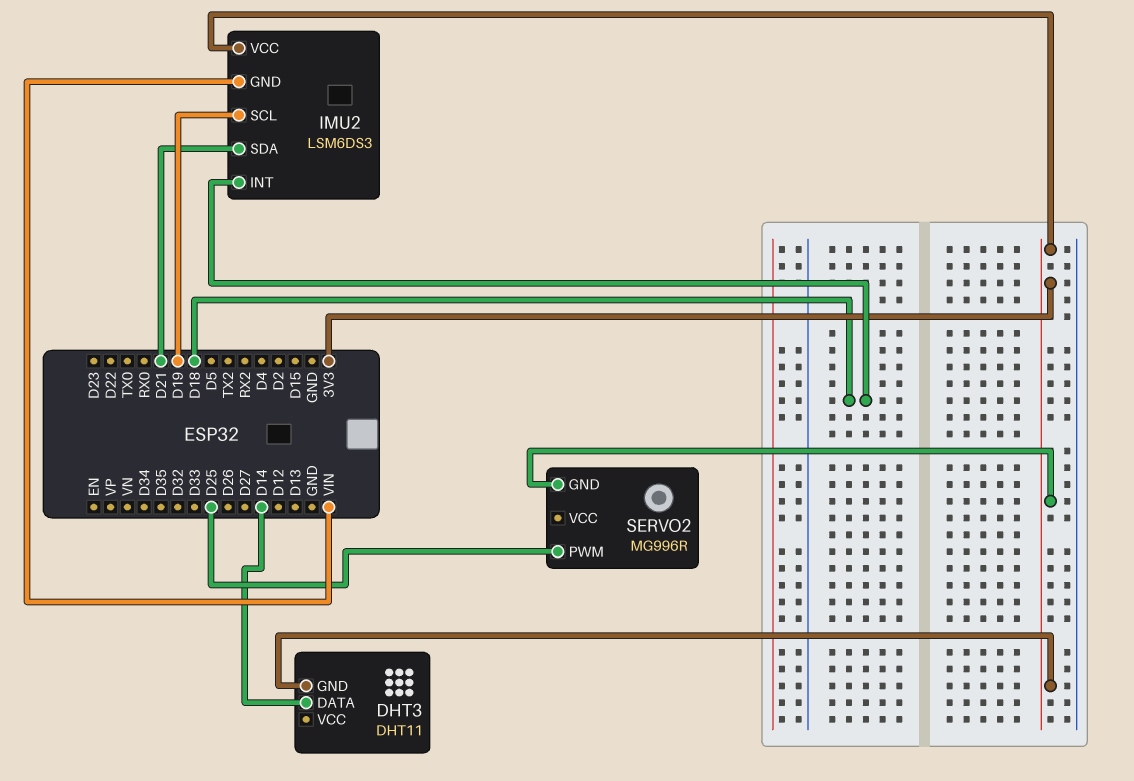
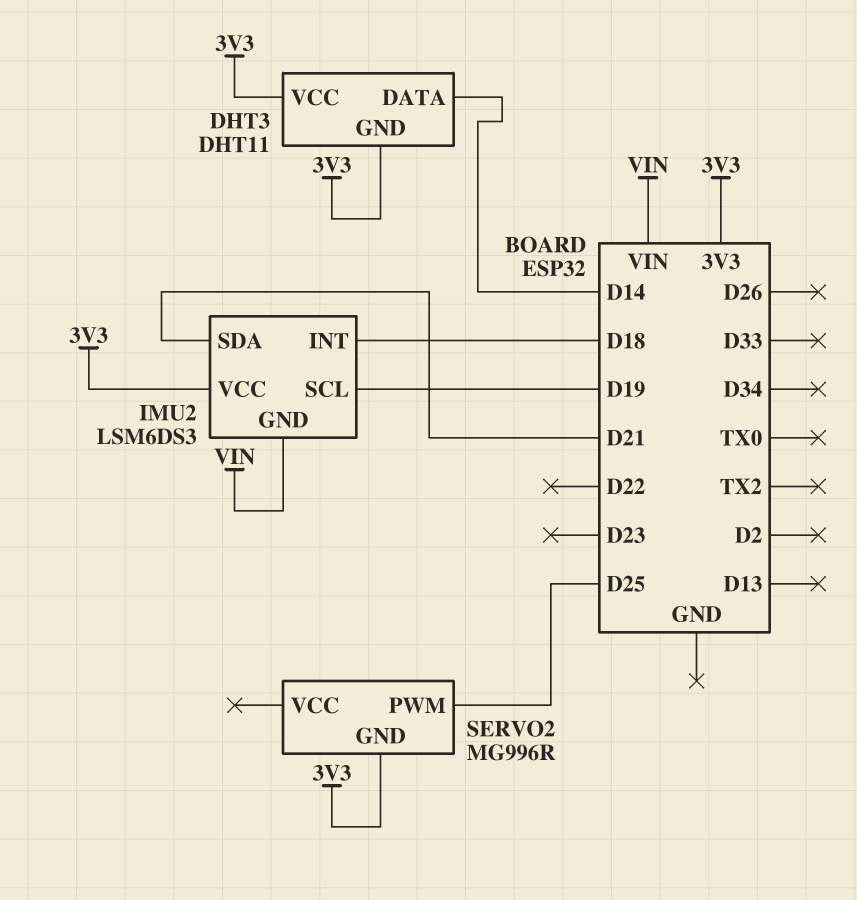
DHT3 pin VCC: none -> 3V3

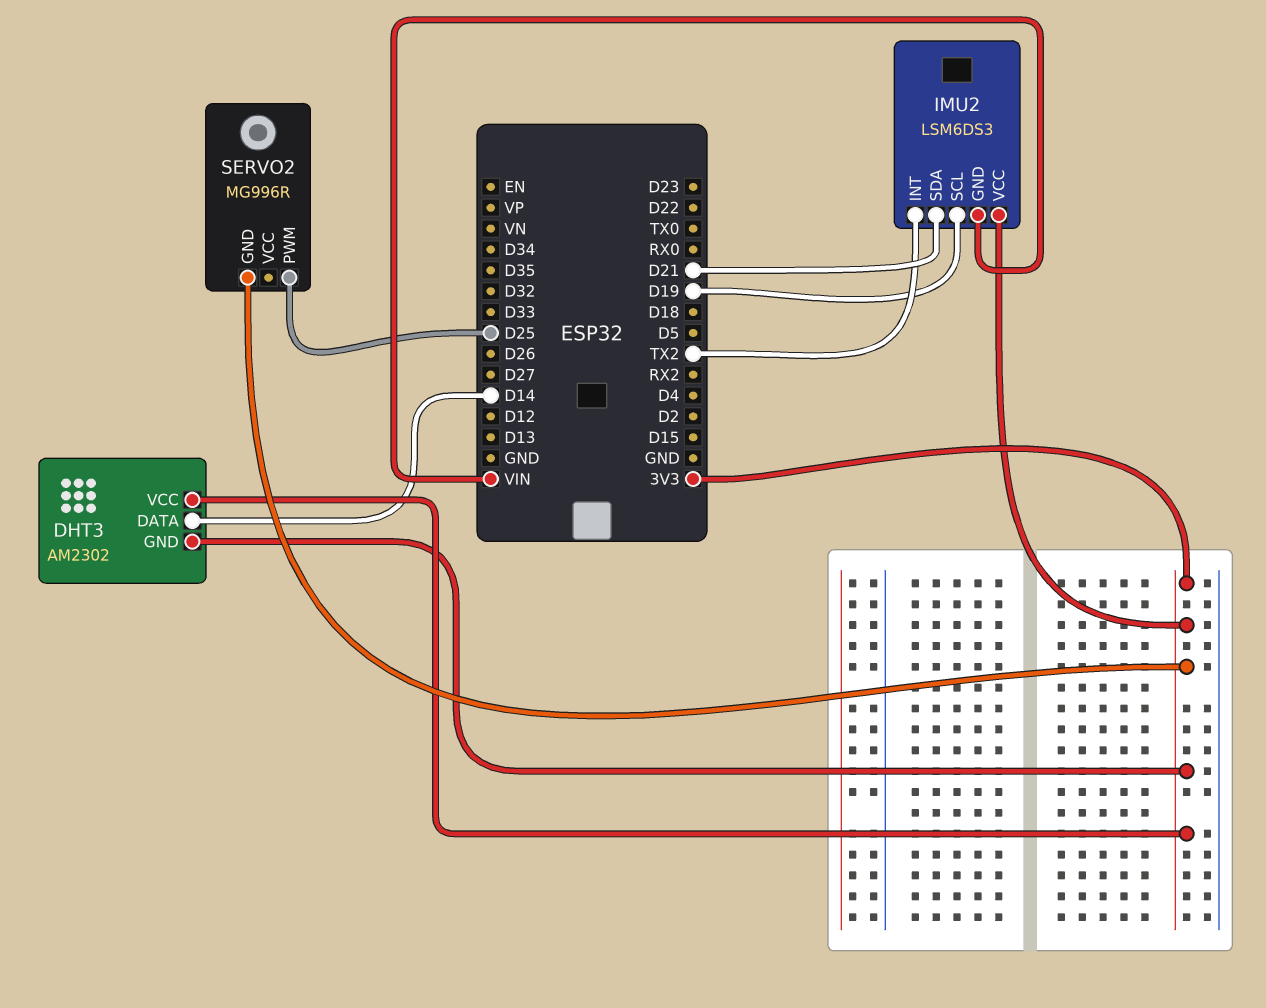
DHT3: DHT11 -> AM2302
IMU2 pin INT: D18 -> TX2

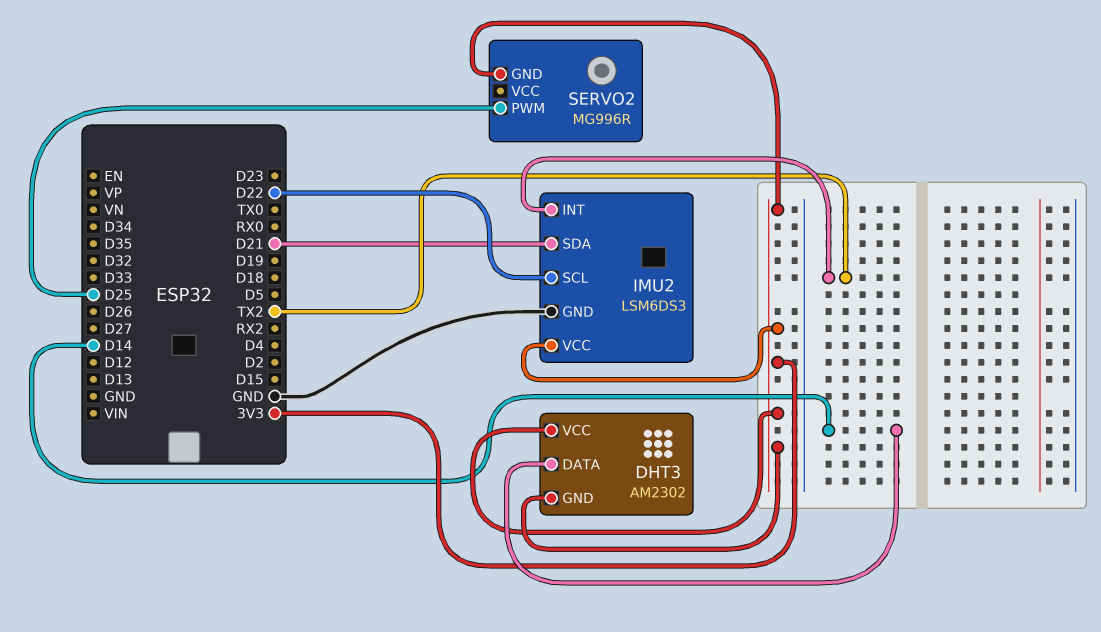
IMU2 pin GND: VIN -> GND
IMU2 pin SCL: D19 -> D22

